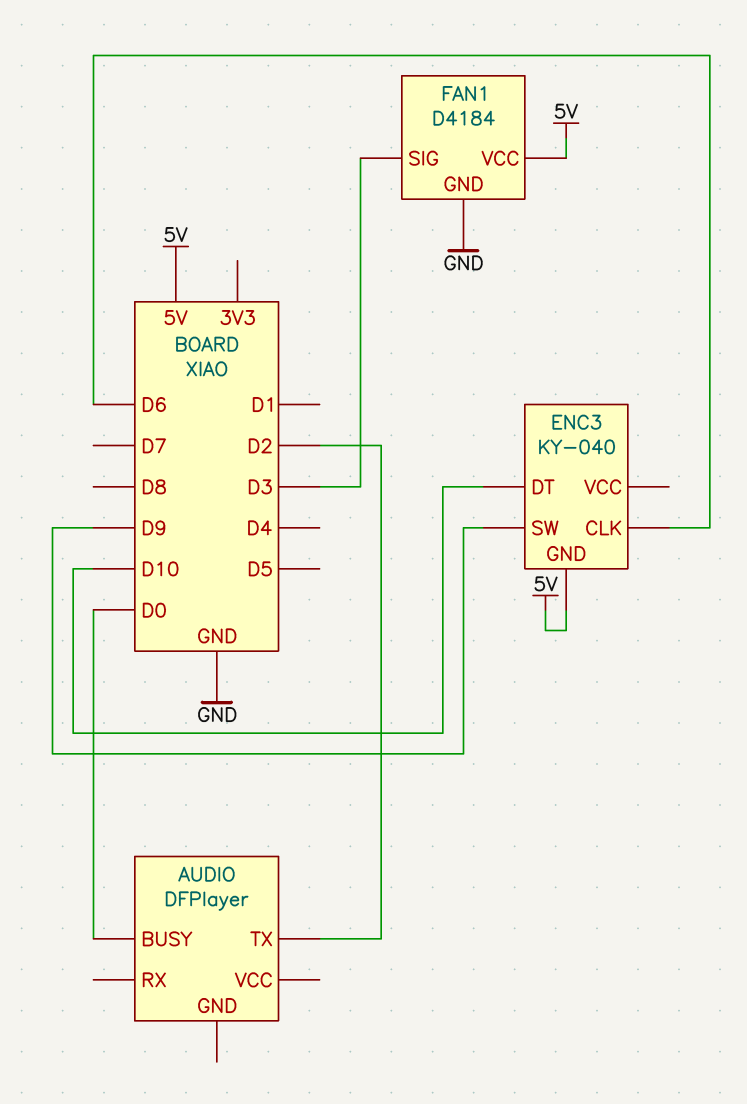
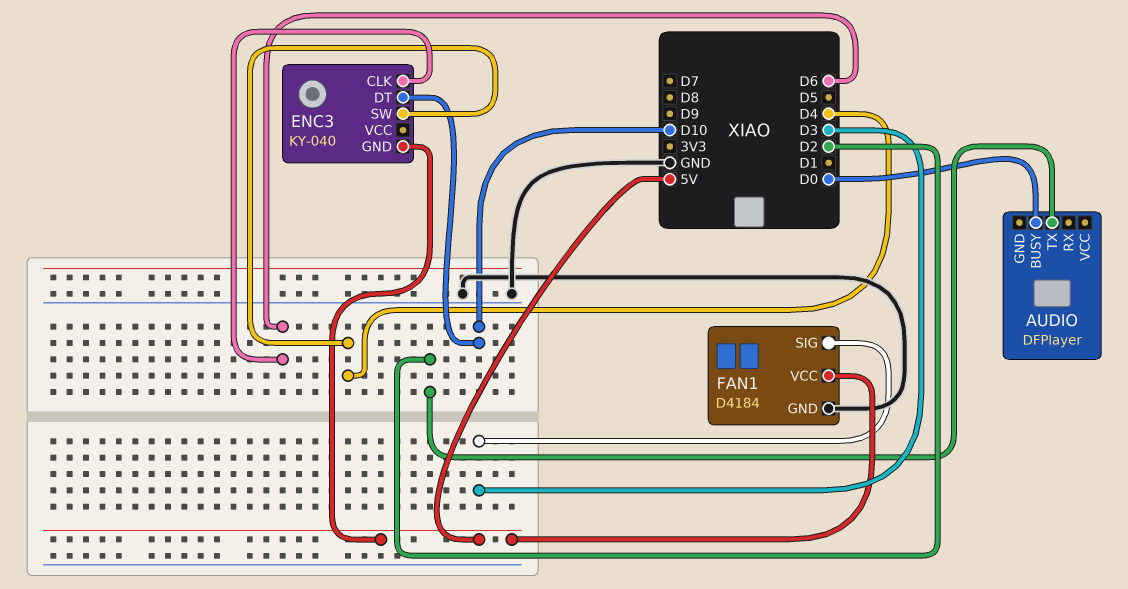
ENC3 pin SW: D9 -> D4

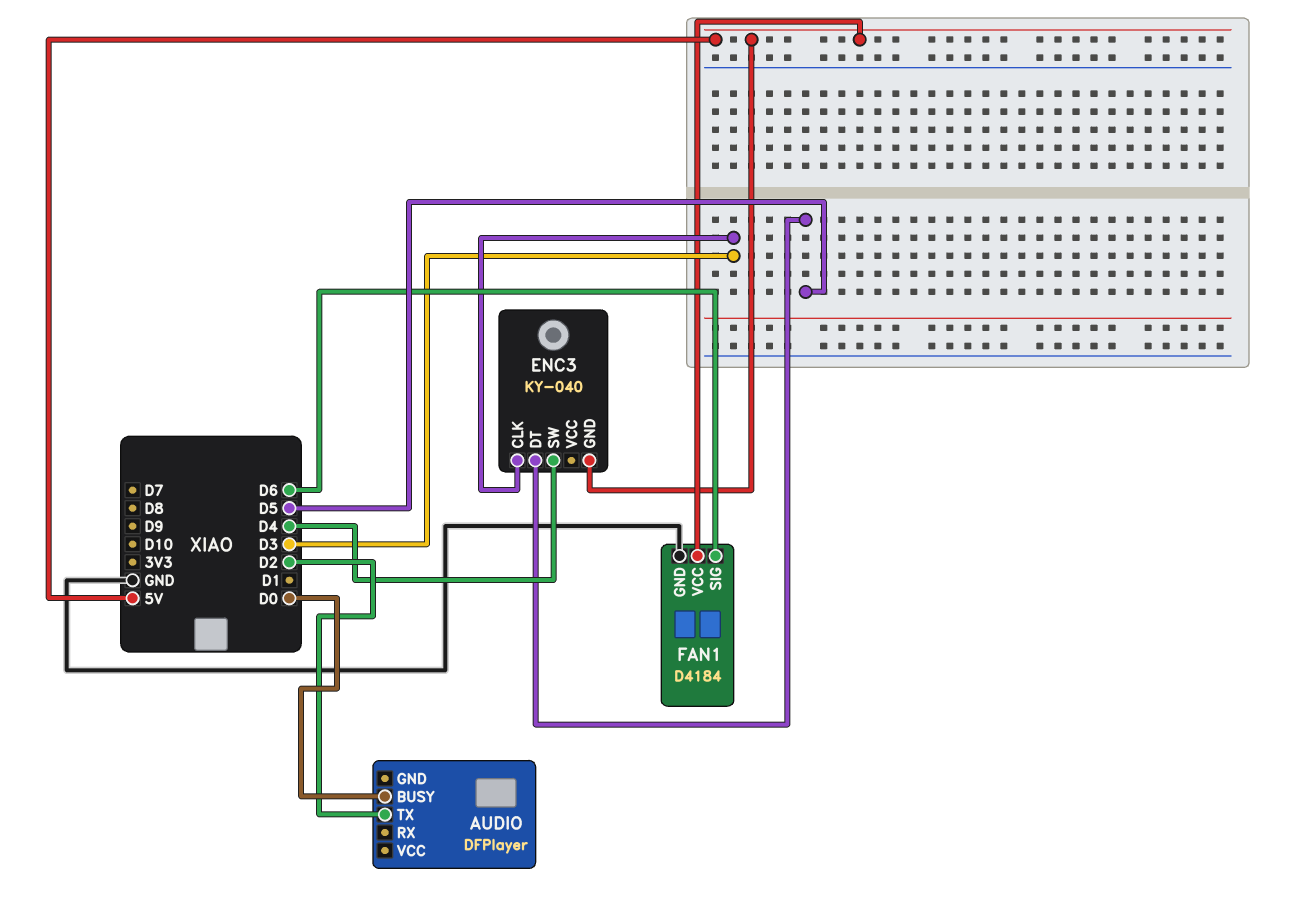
ENC3 pin CLK: D6 -> D3
ENC3 pin DT: D10 -> D5
FAN1 pin SIG: D3 -> D6

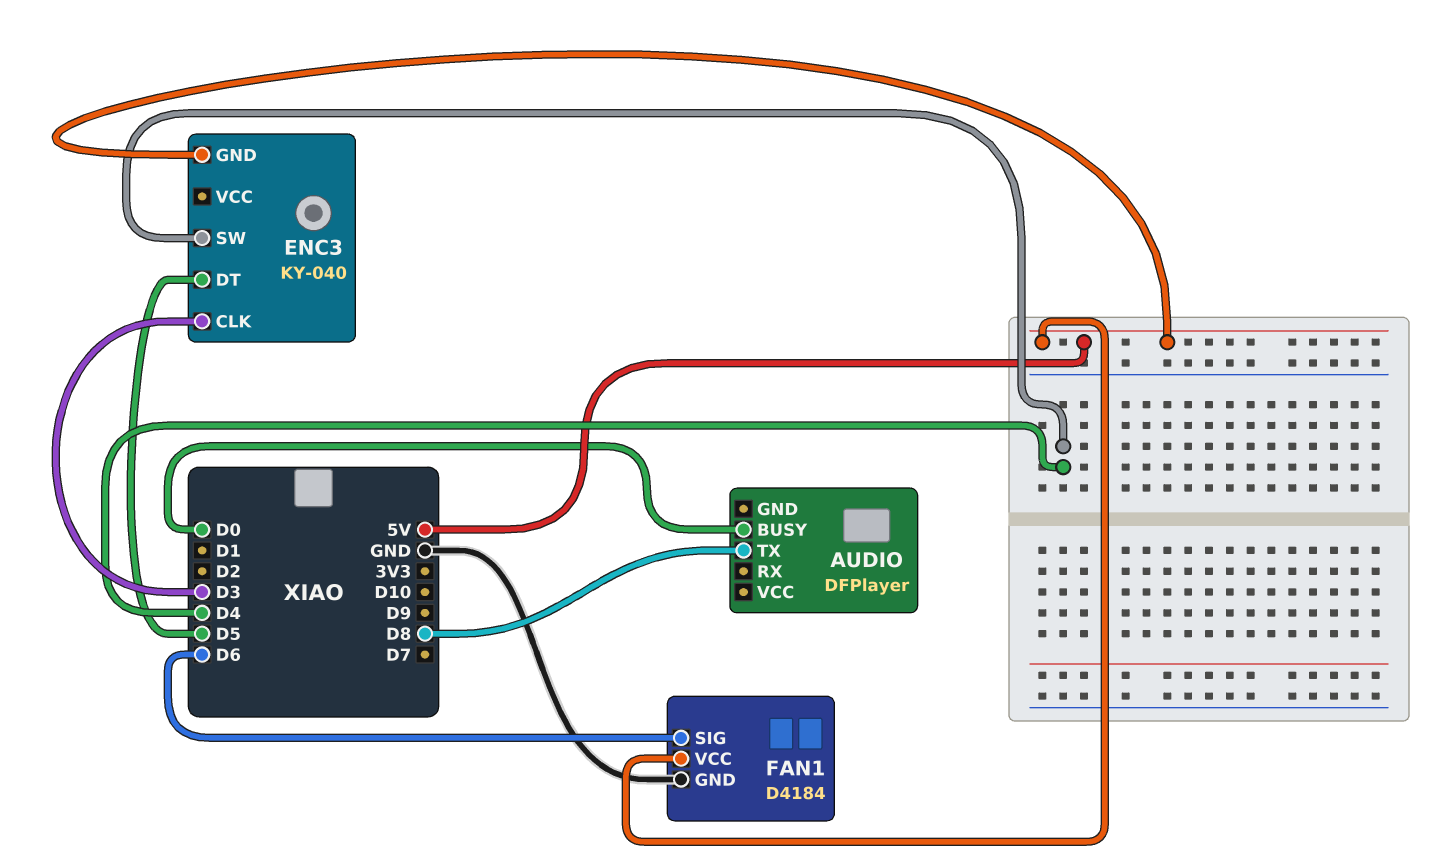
AUDIO pin TX: D2 -> D8

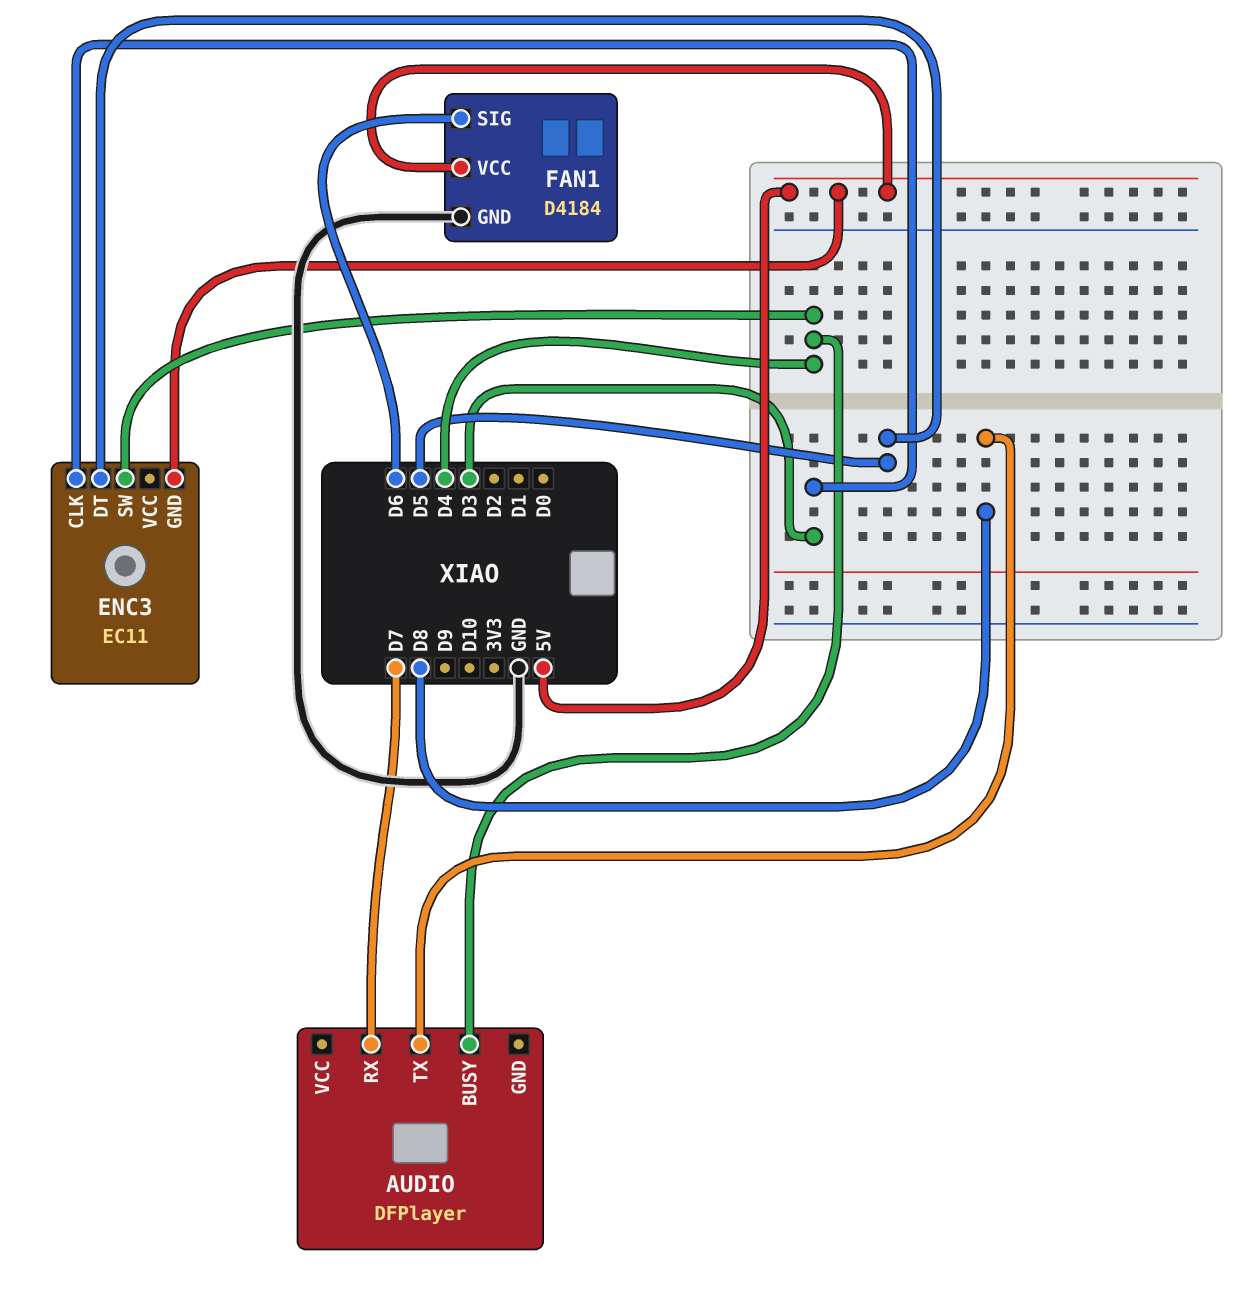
AUDIO pin BUSY: D0 -> D4
AUDIO pin RX: none -> D7
ENC3: KY-040 -> EC11

